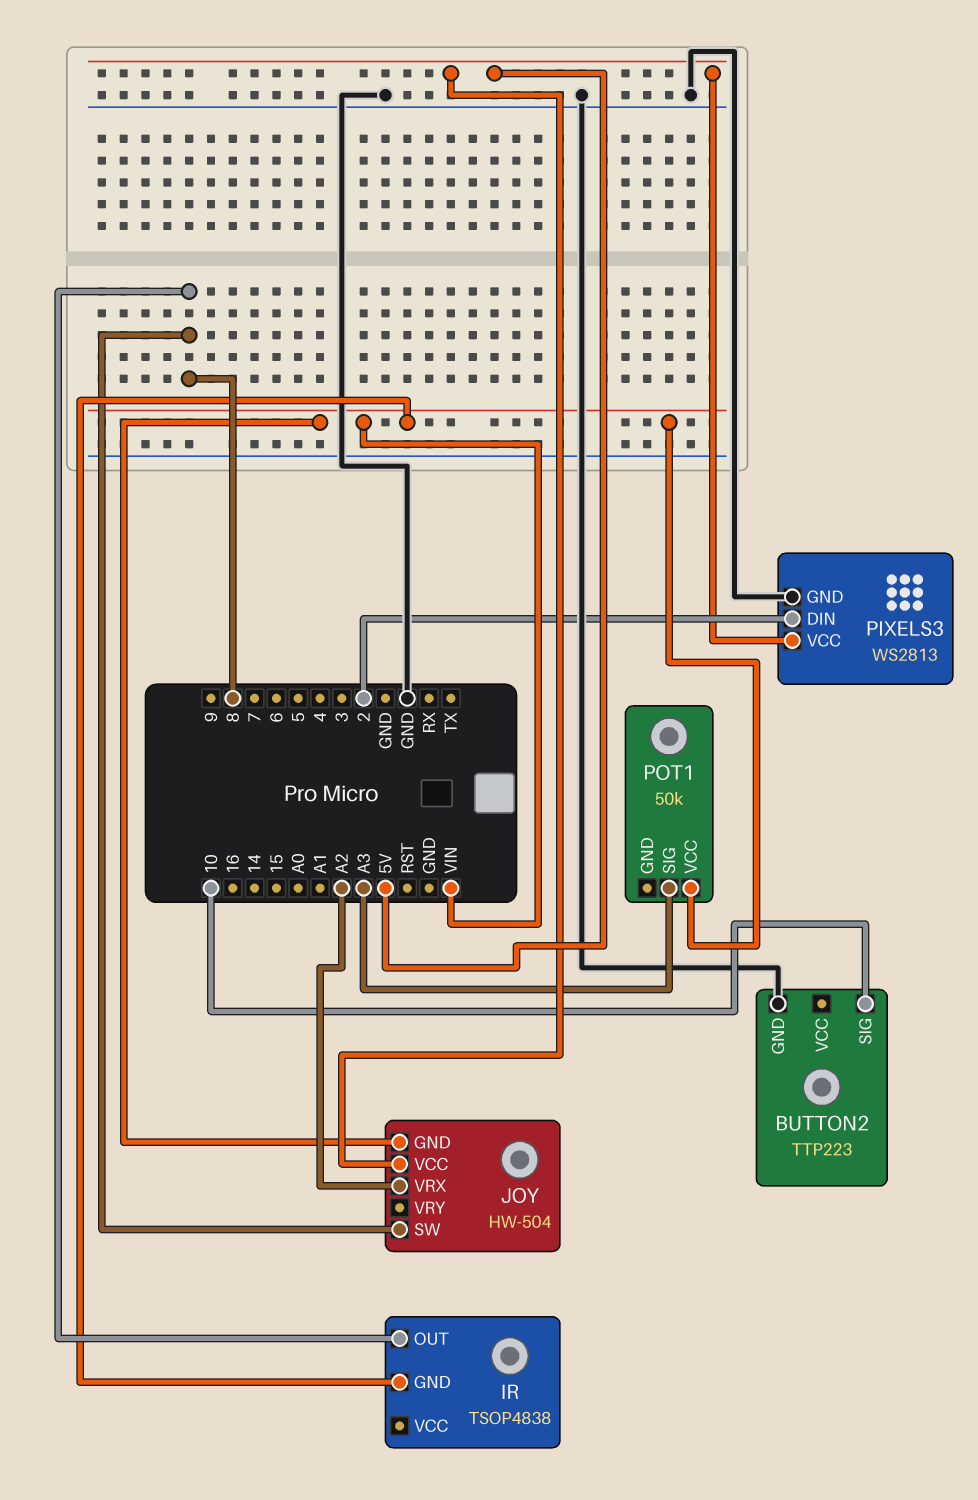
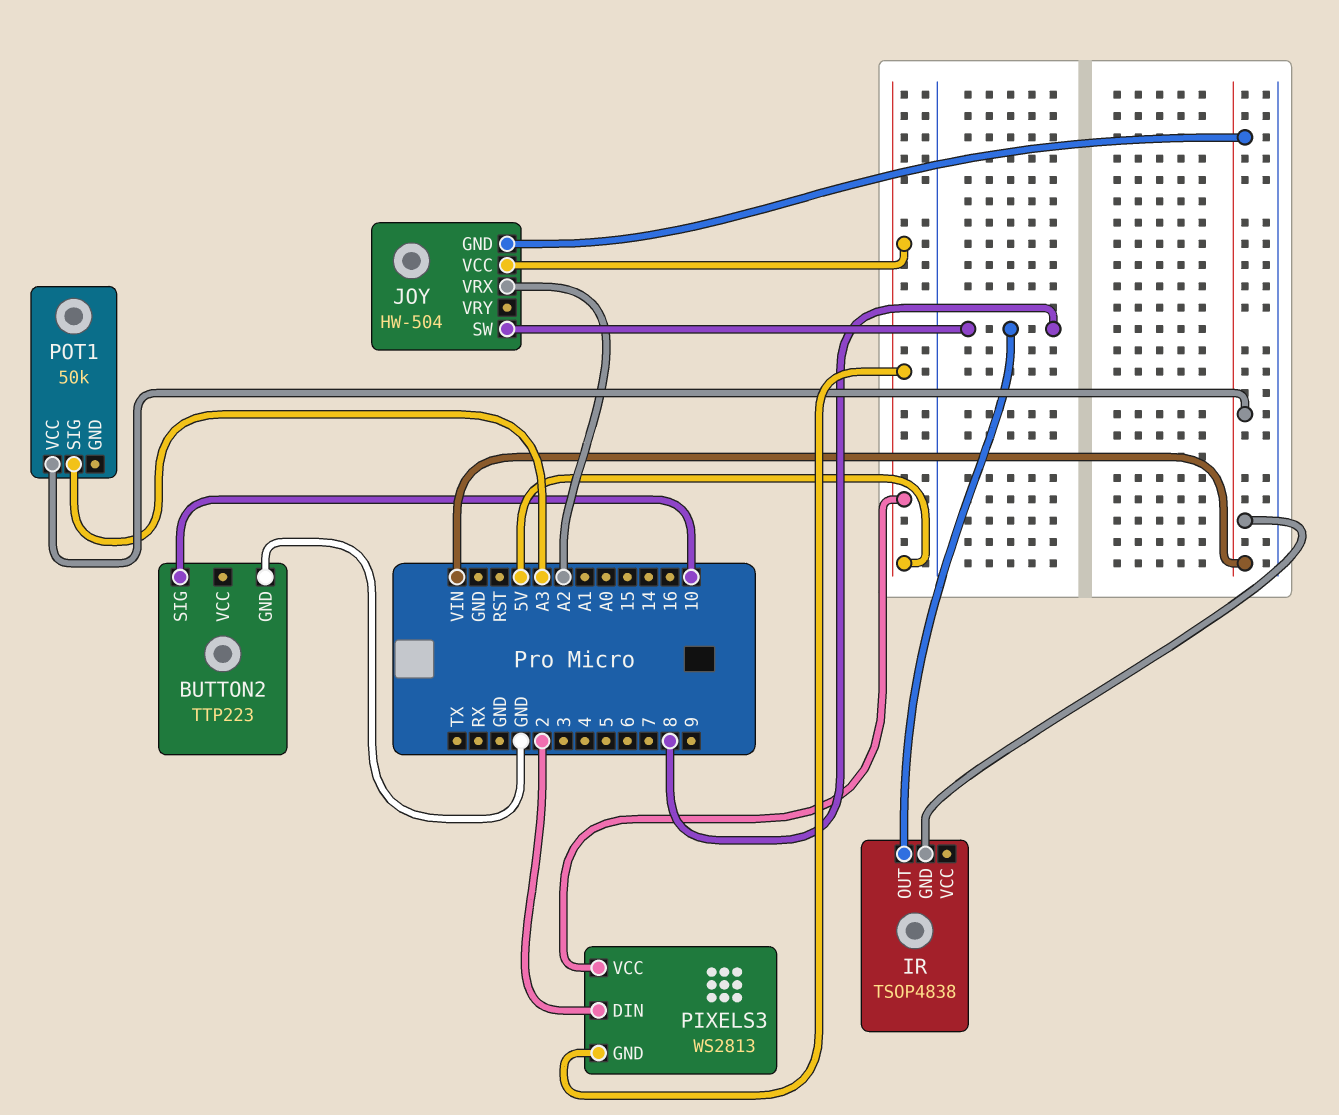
PIXELS3 pin GND: GND -> 5V

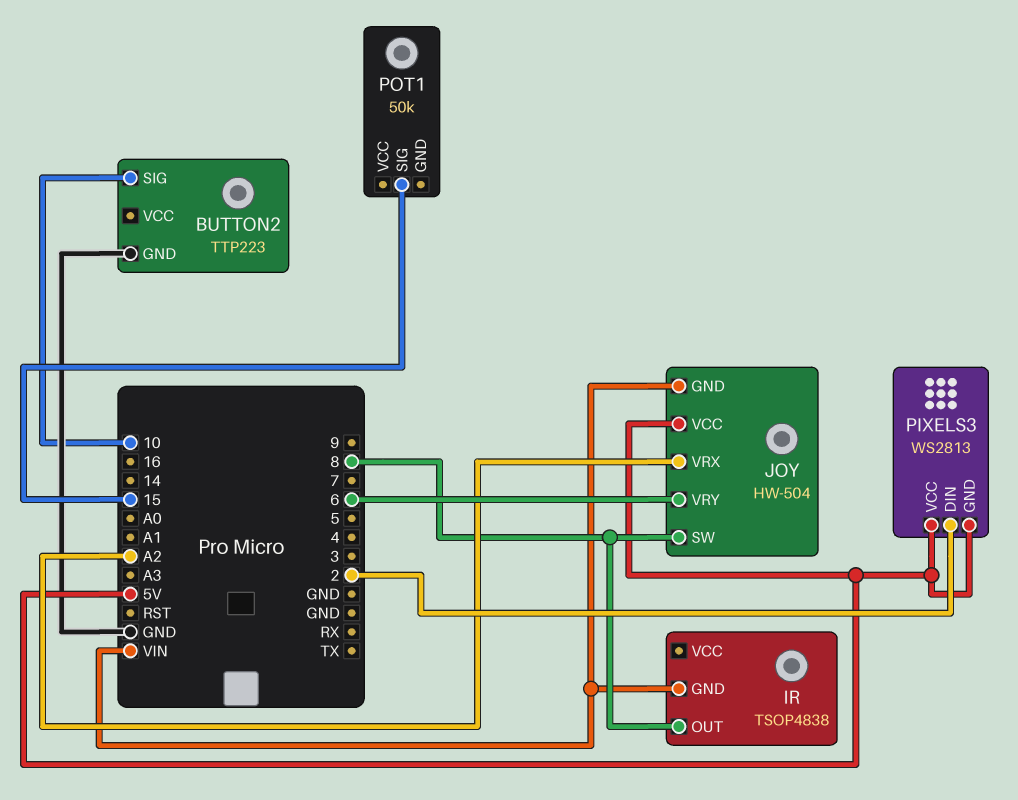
JOY pin VRY: none -> 6
POT1 pin SIG: A3 -> 15
POT1 pin VCC: VIN -> none

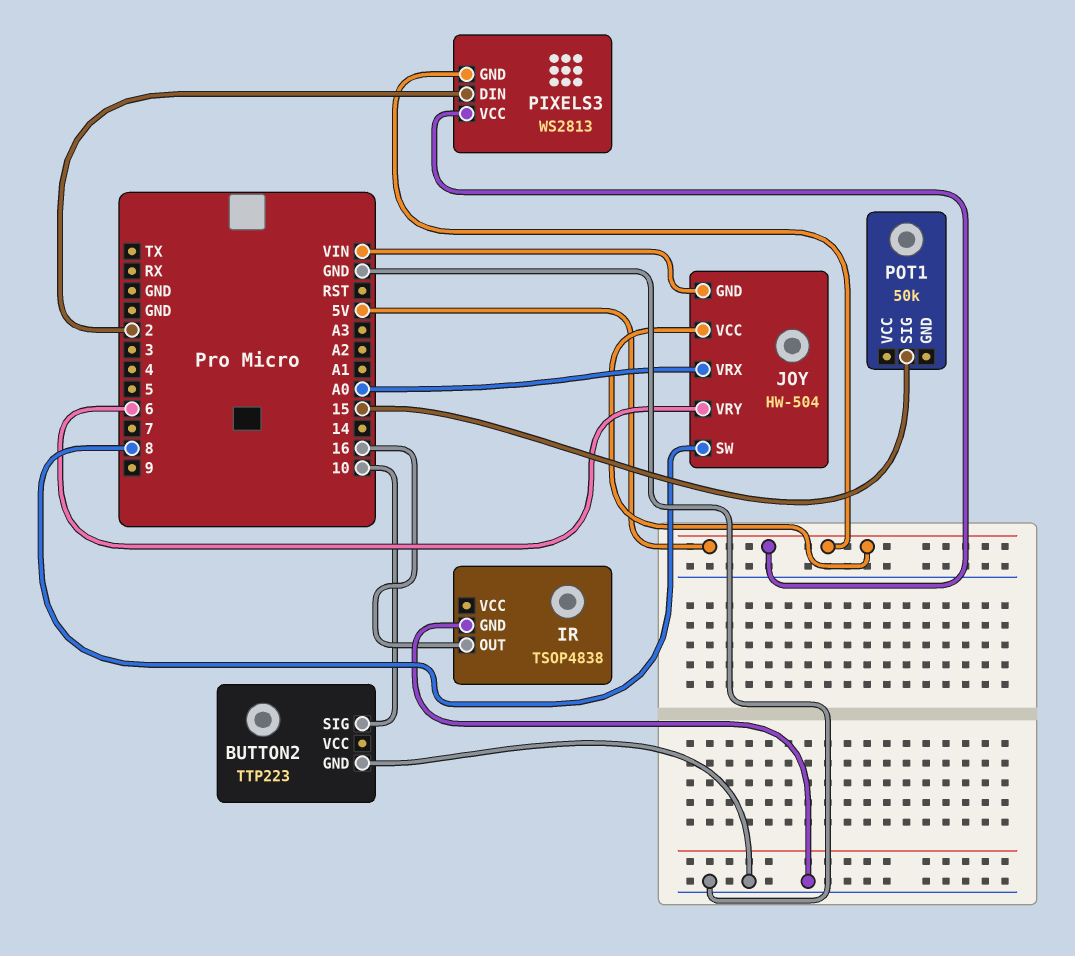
IR pin GND: VIN -> GND
IR pin OUT: 8 -> 16
JOY pin VRX: A2 -> A0

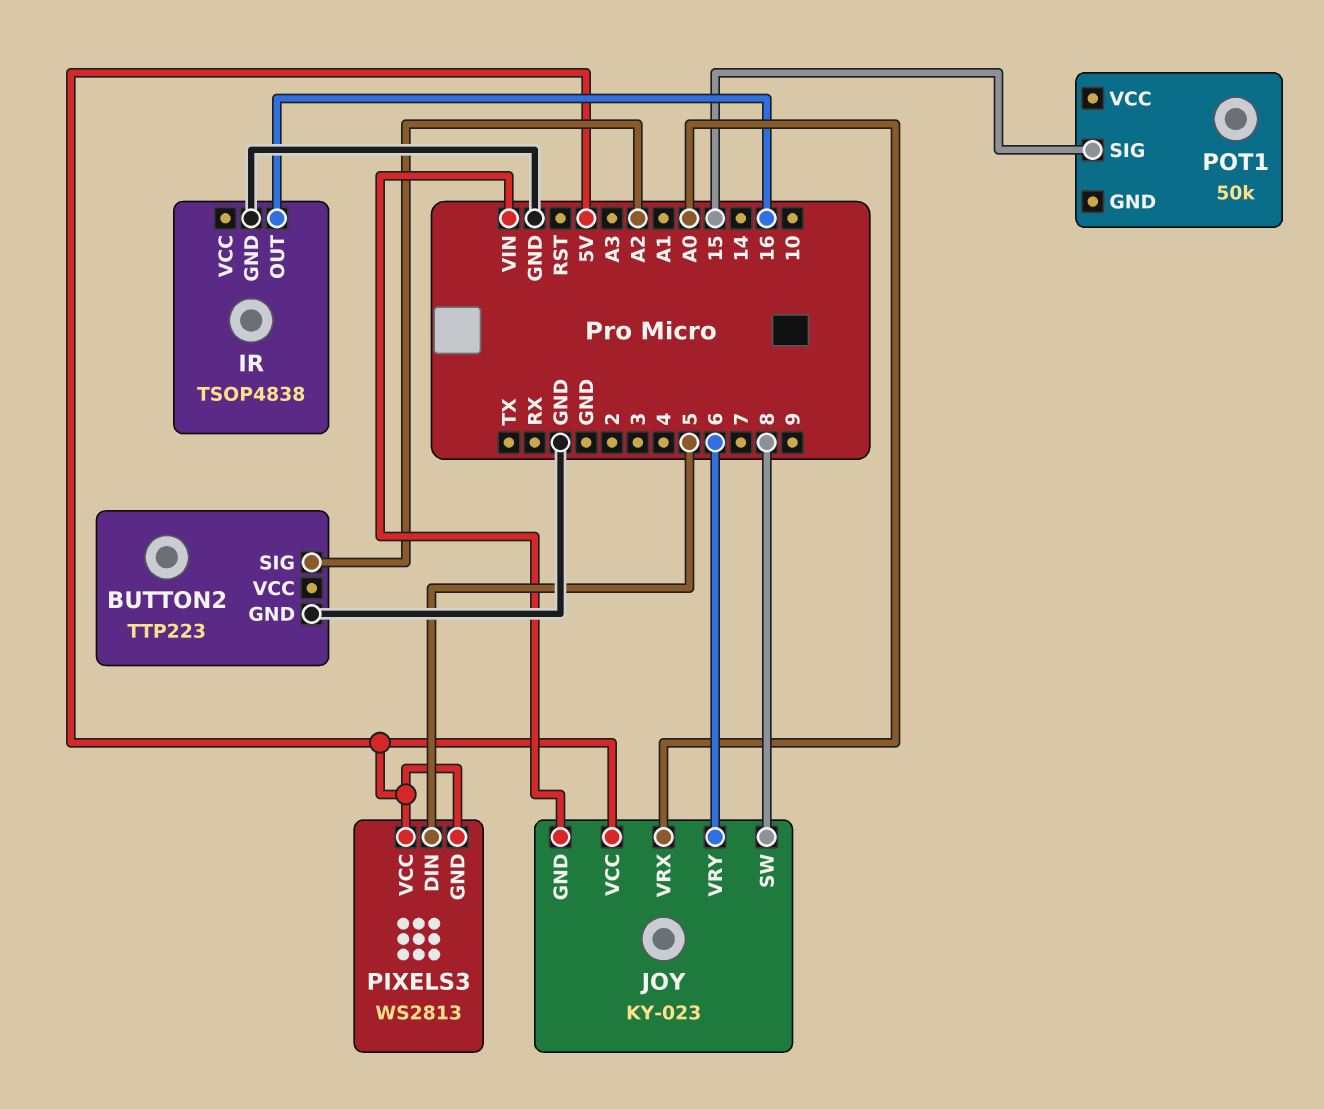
BUTTON2 pin SIG: 10 -> A2
JOY: HW-504 -> KY-023
PIXELS3 pin DIN: 2 -> 5

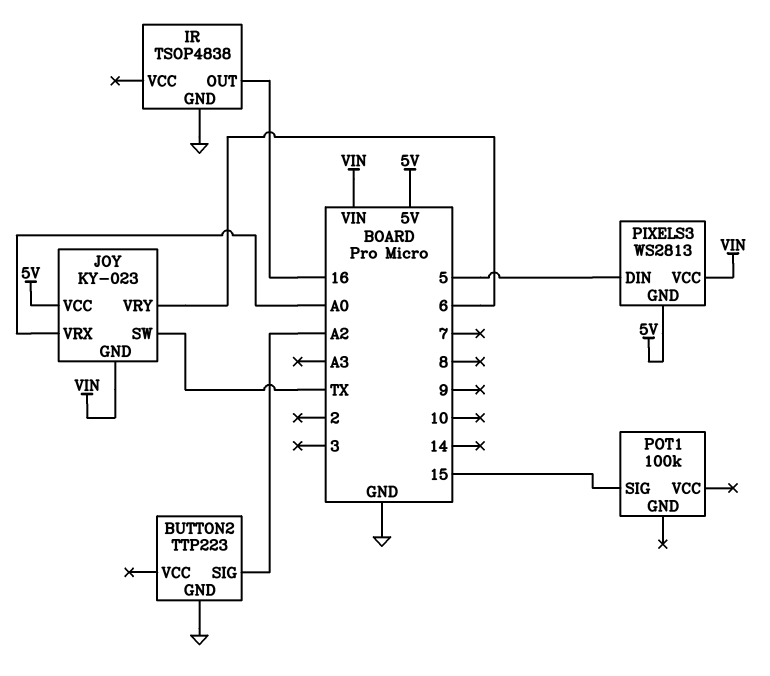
JOY pin SW: 8 -> TX
PIXELS3 pin VCC: 5V -> VIN
POT1: 50k -> 100k

